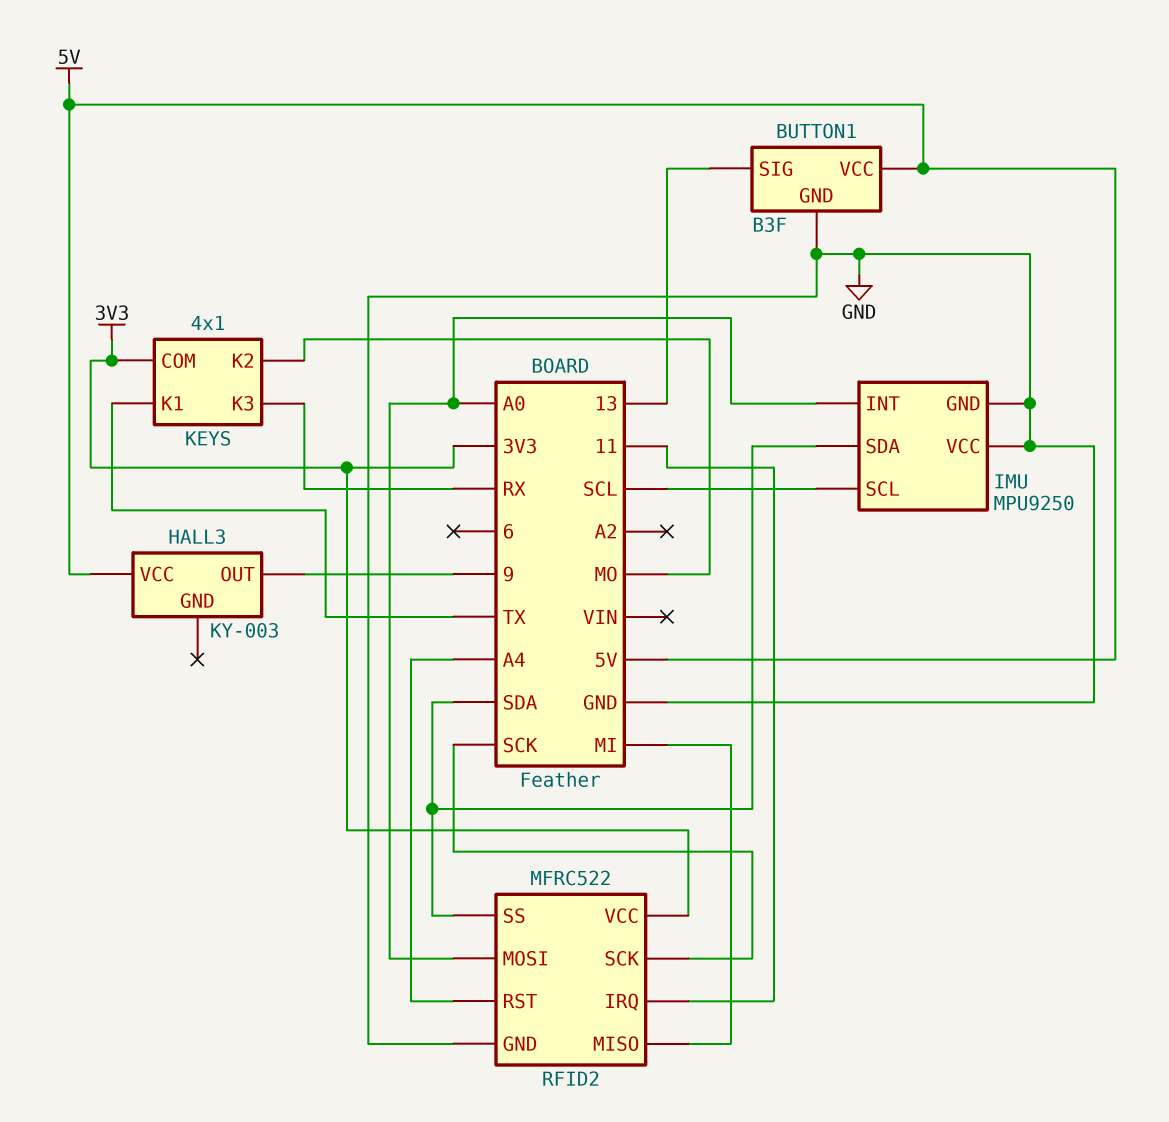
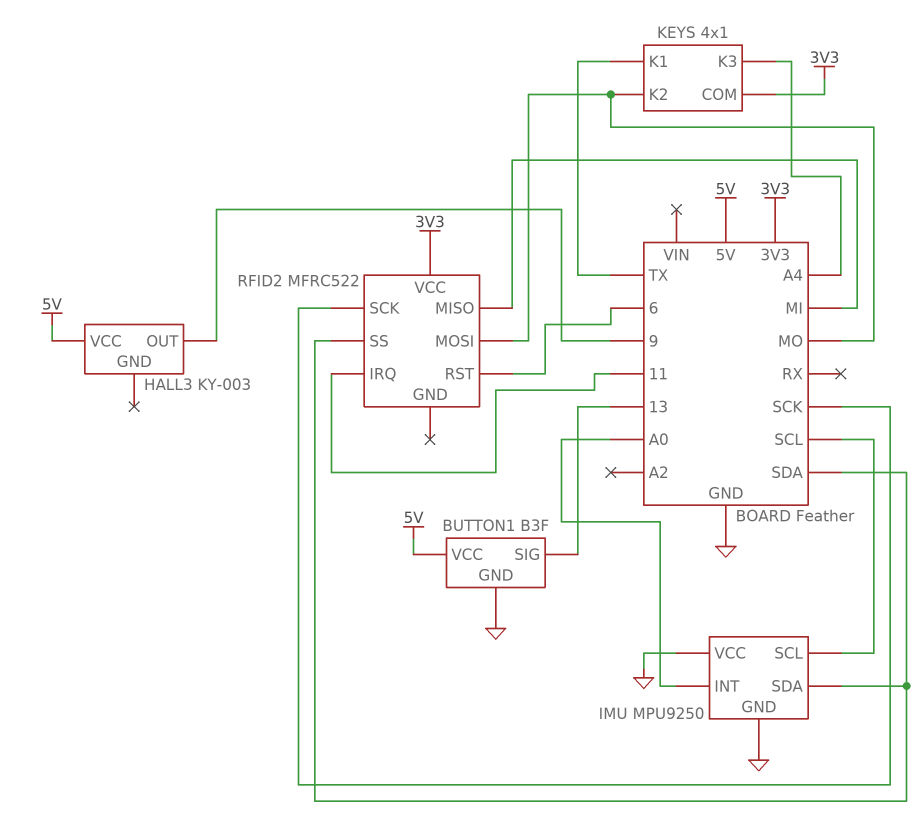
KEYS pin K3: RX -> A4
RFID2 pin GND: GND -> none
RFID2 pin MOSI: A0 -> MO
RFID2 pin RST: A4 -> 6

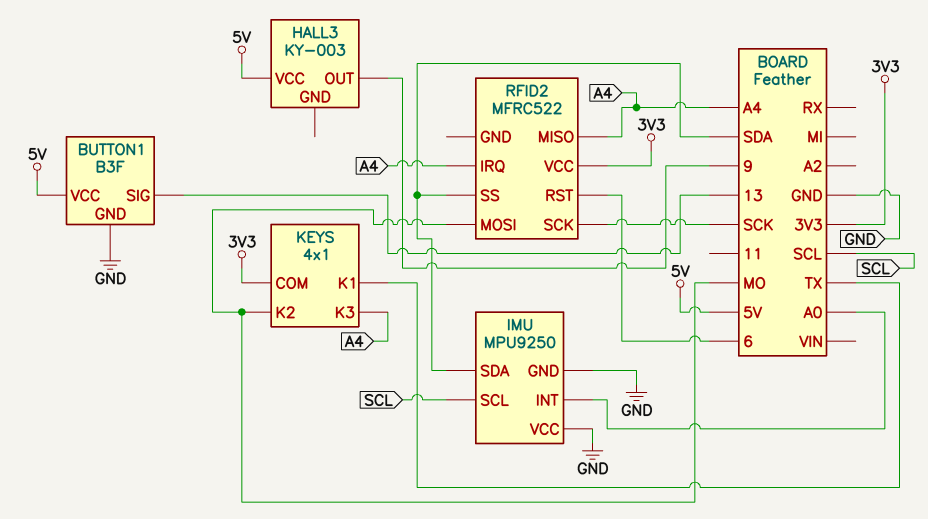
RFID2 pin IRQ: 11 -> A4
RFID2 pin MISO: MI -> A4

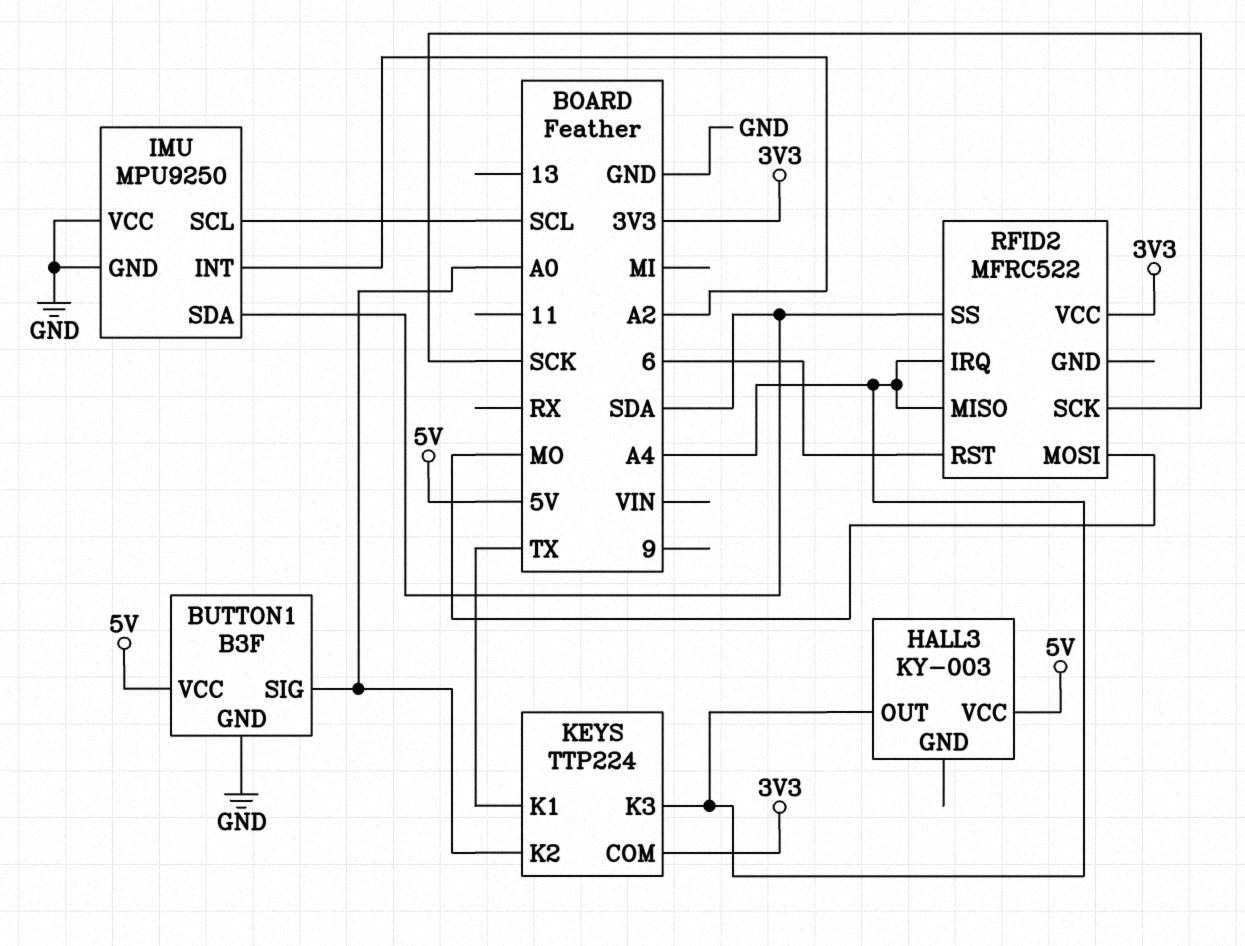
BUTTON1 pin SIG: 13 -> A0
HALL3 pin OUT: 9 -> A4
IMU pin INT: A0 -> A2
KEYS: 4x1 -> TTP224
KEYS pin K2: MO -> A0

